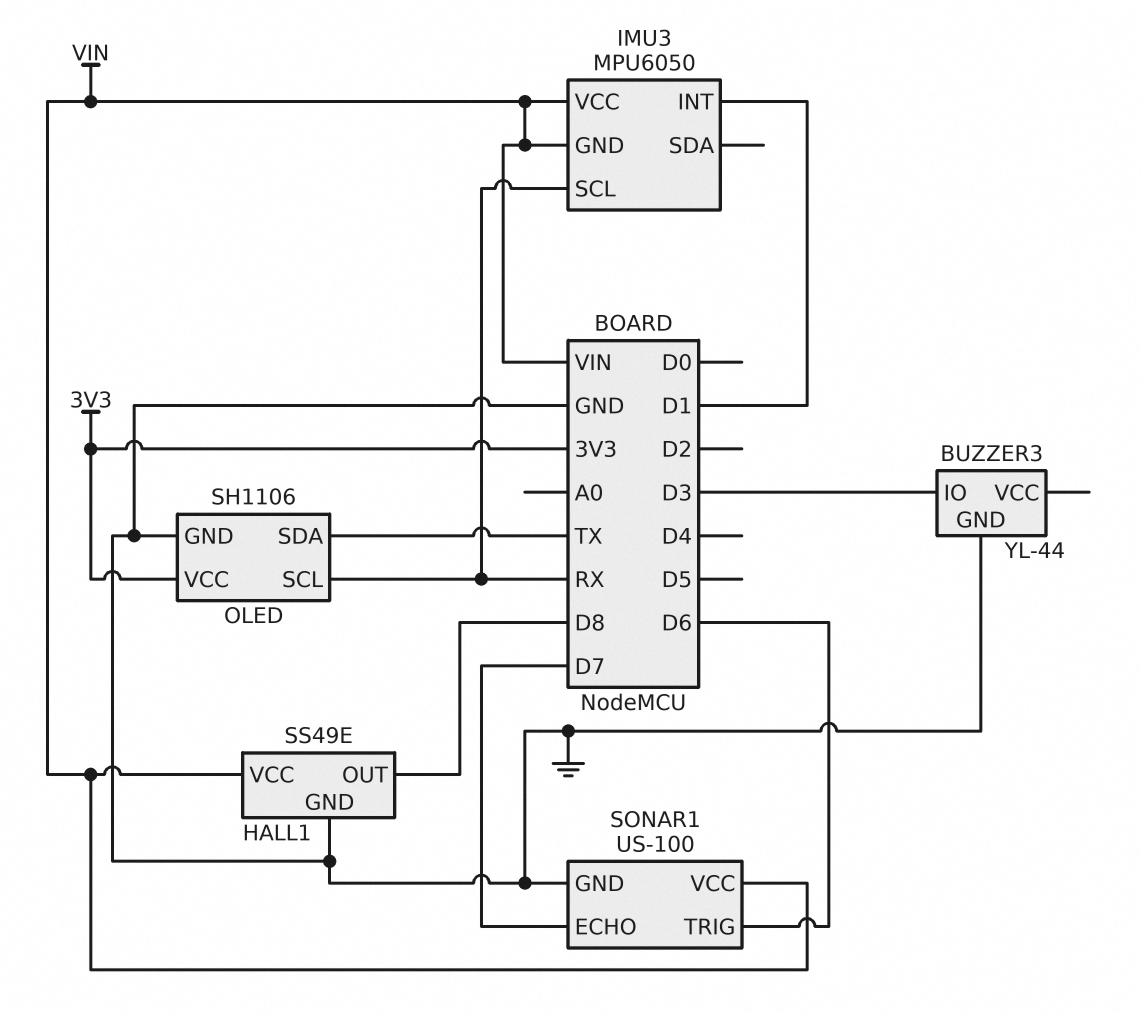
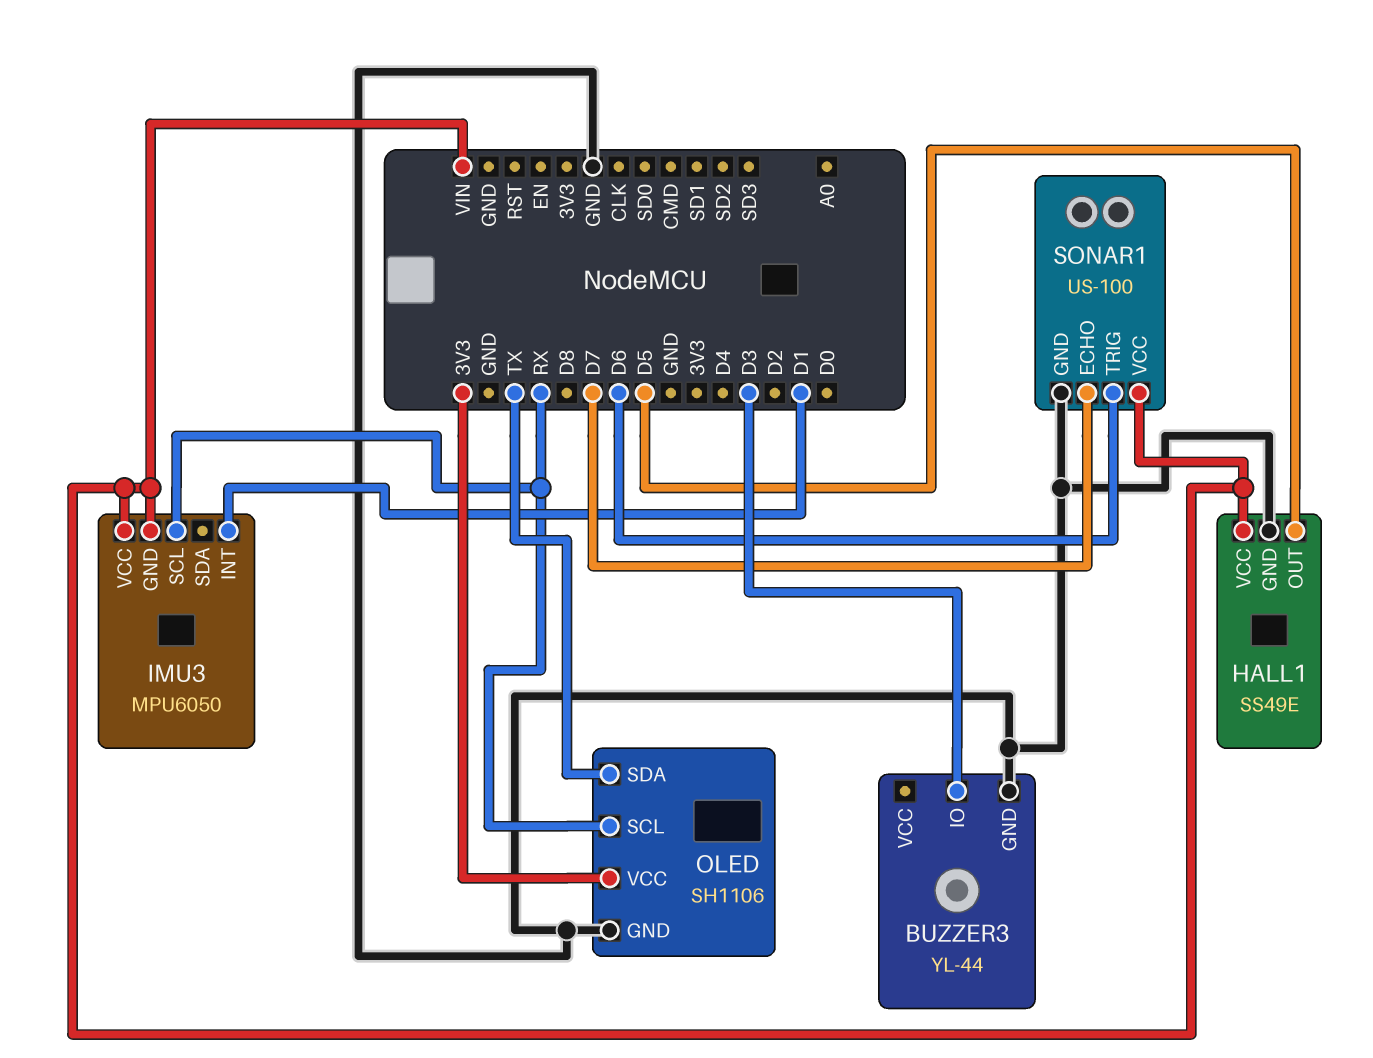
HALL1 pin OUT: D8 -> D5

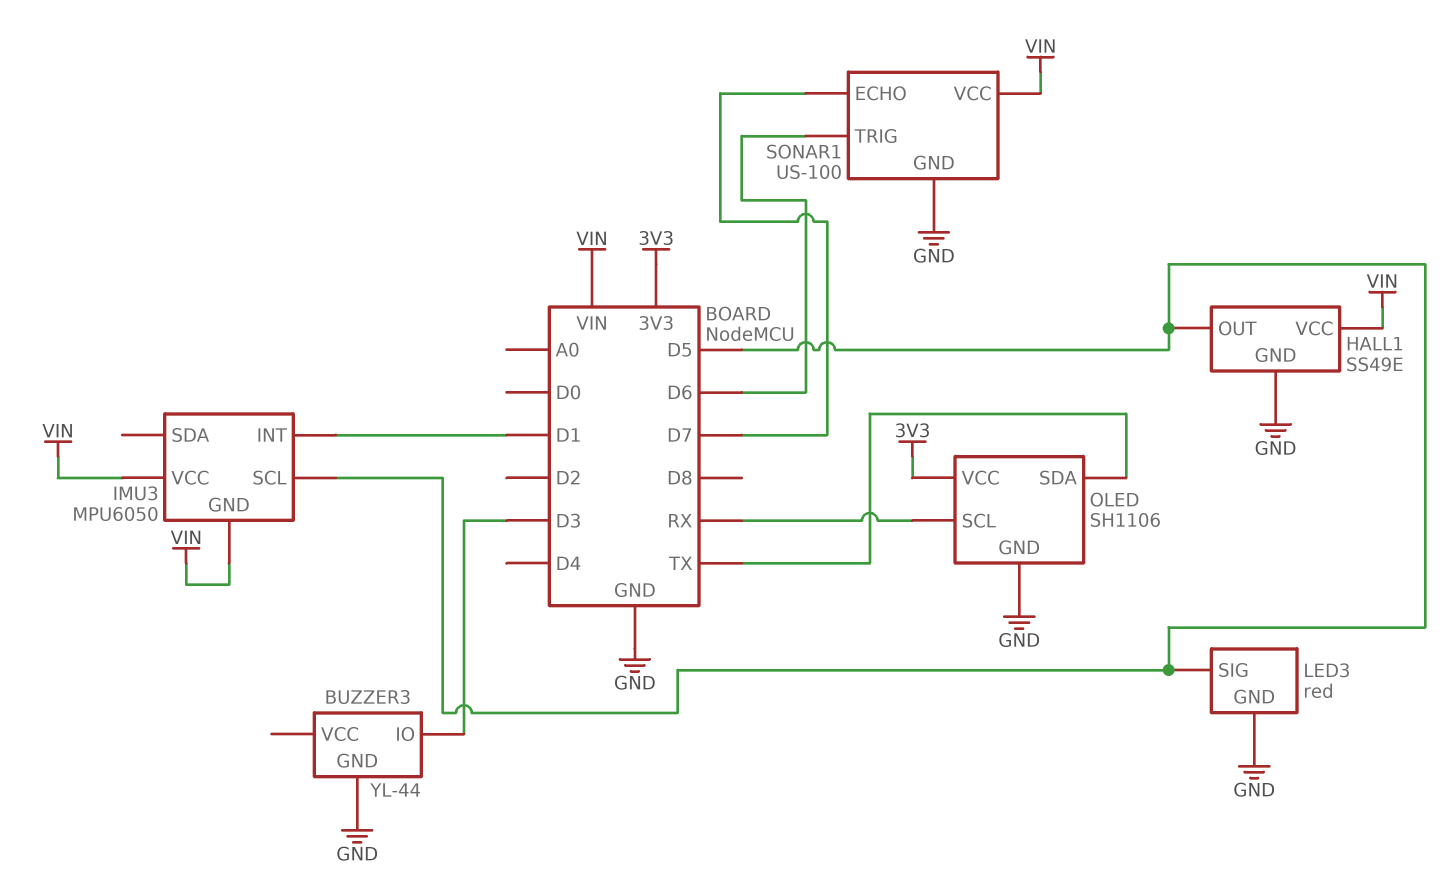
IMU3 pin SCL: RX -> D5
LED3: none -> red
LED3 pin GND: none -> GND
LED3 pin SIG: none -> D5

